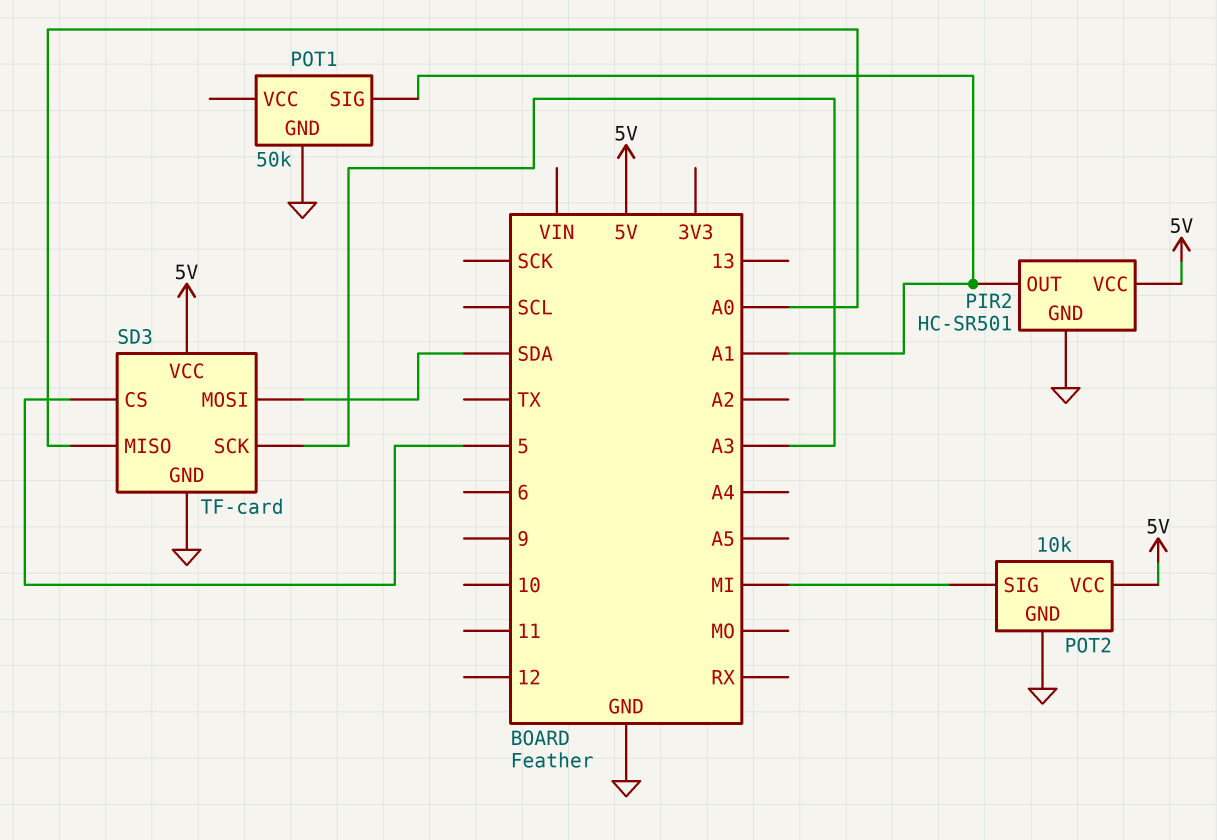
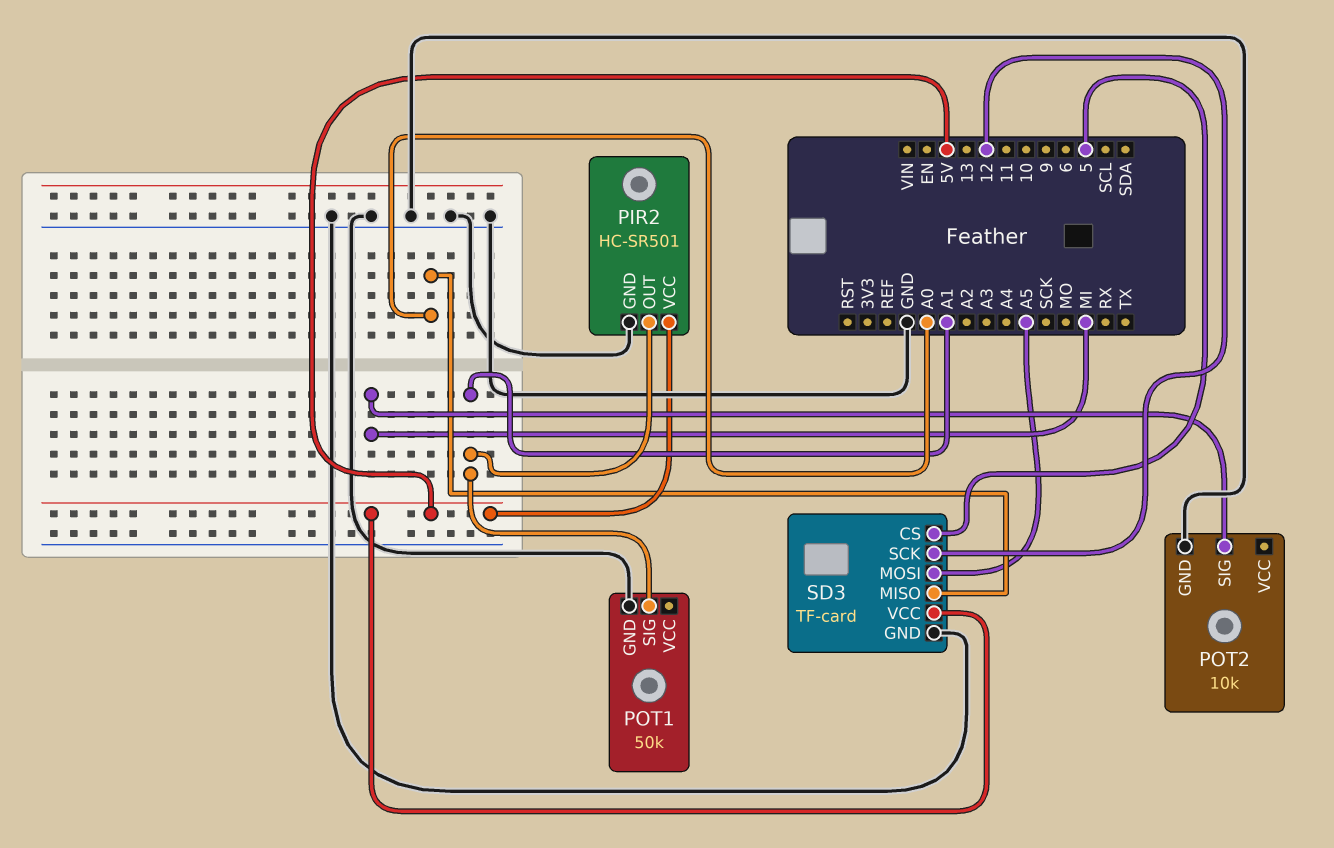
POT2 pin VCC: 5V -> none
SD3 pin MOSI: SDA -> A5
SD3 pin SCK: A3 -> 12

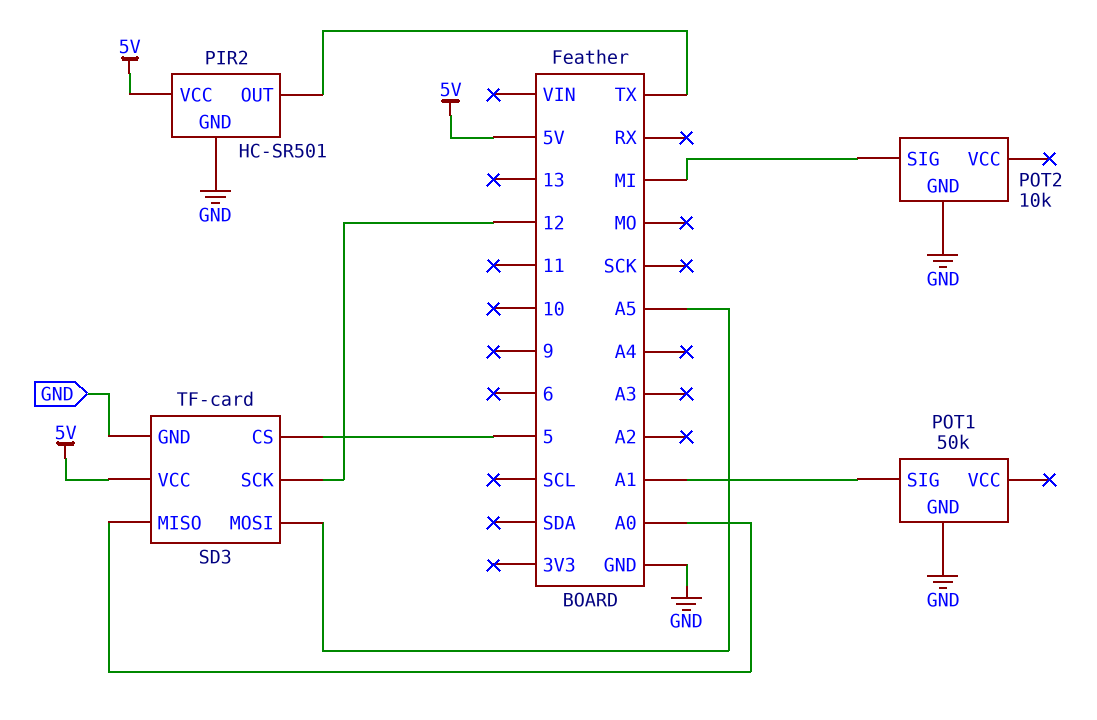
PIR2 pin OUT: A1 -> TX

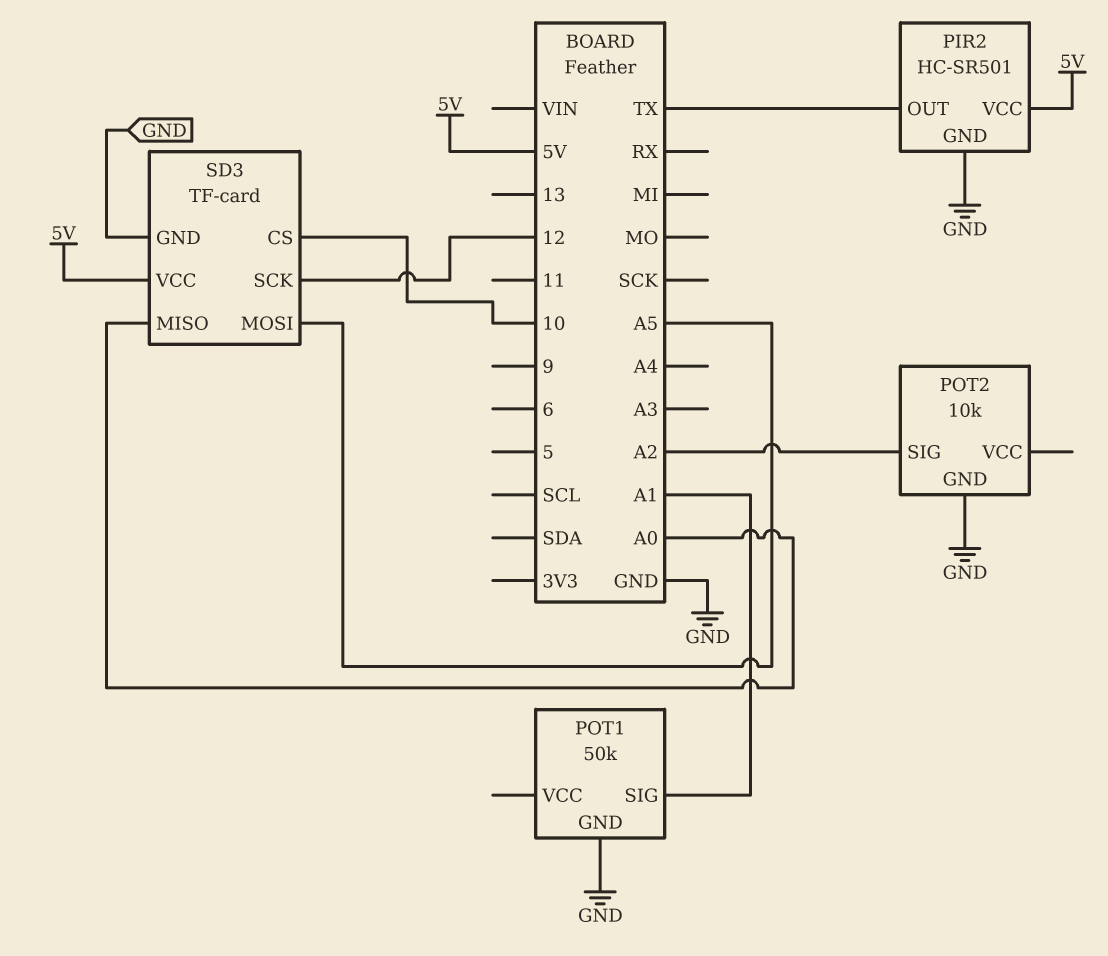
POT2 pin SIG: MI -> A2
SD3 pin CS: 5 -> 10

